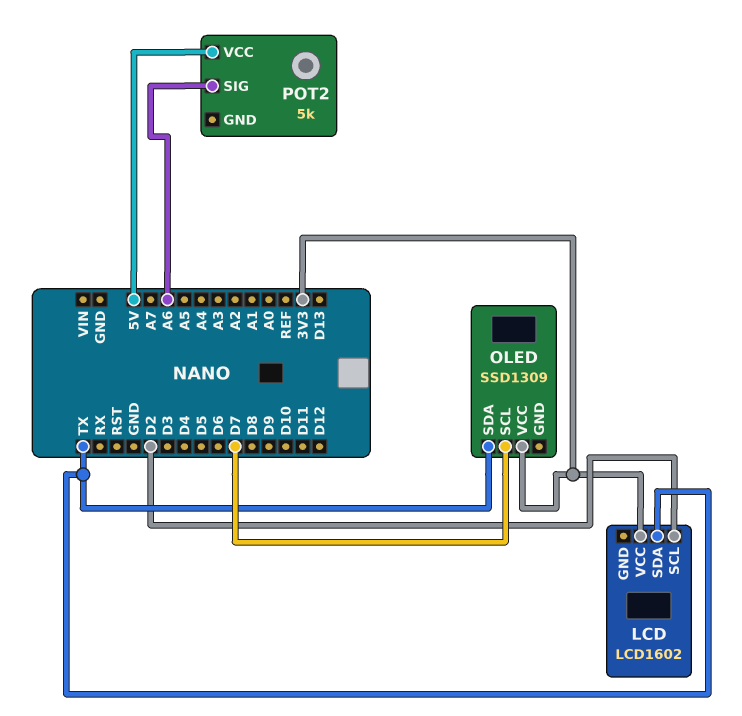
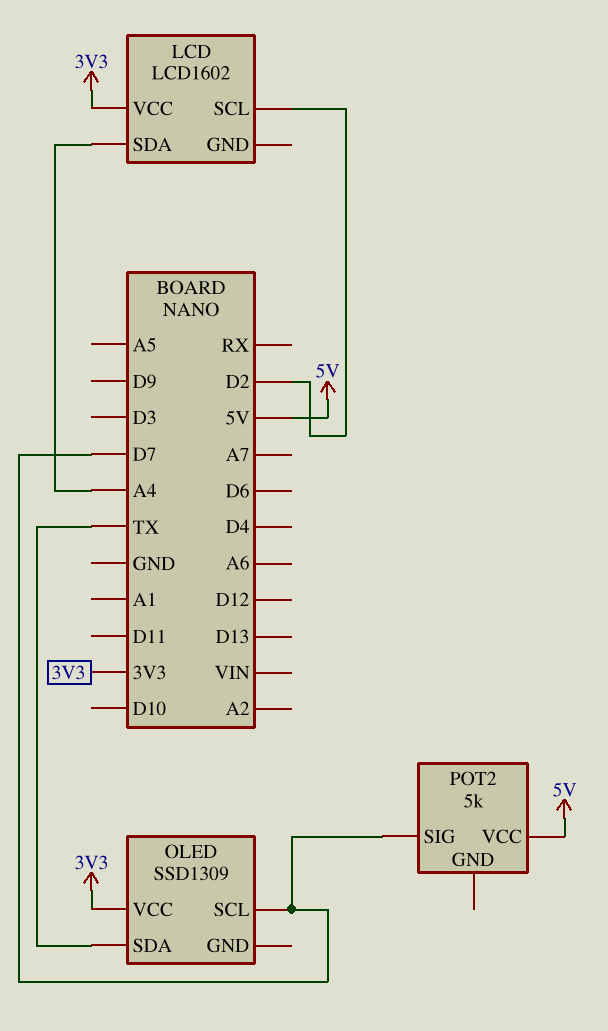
LCD pin SDA: TX -> A4
POT2 pin SIG: A6 -> D7

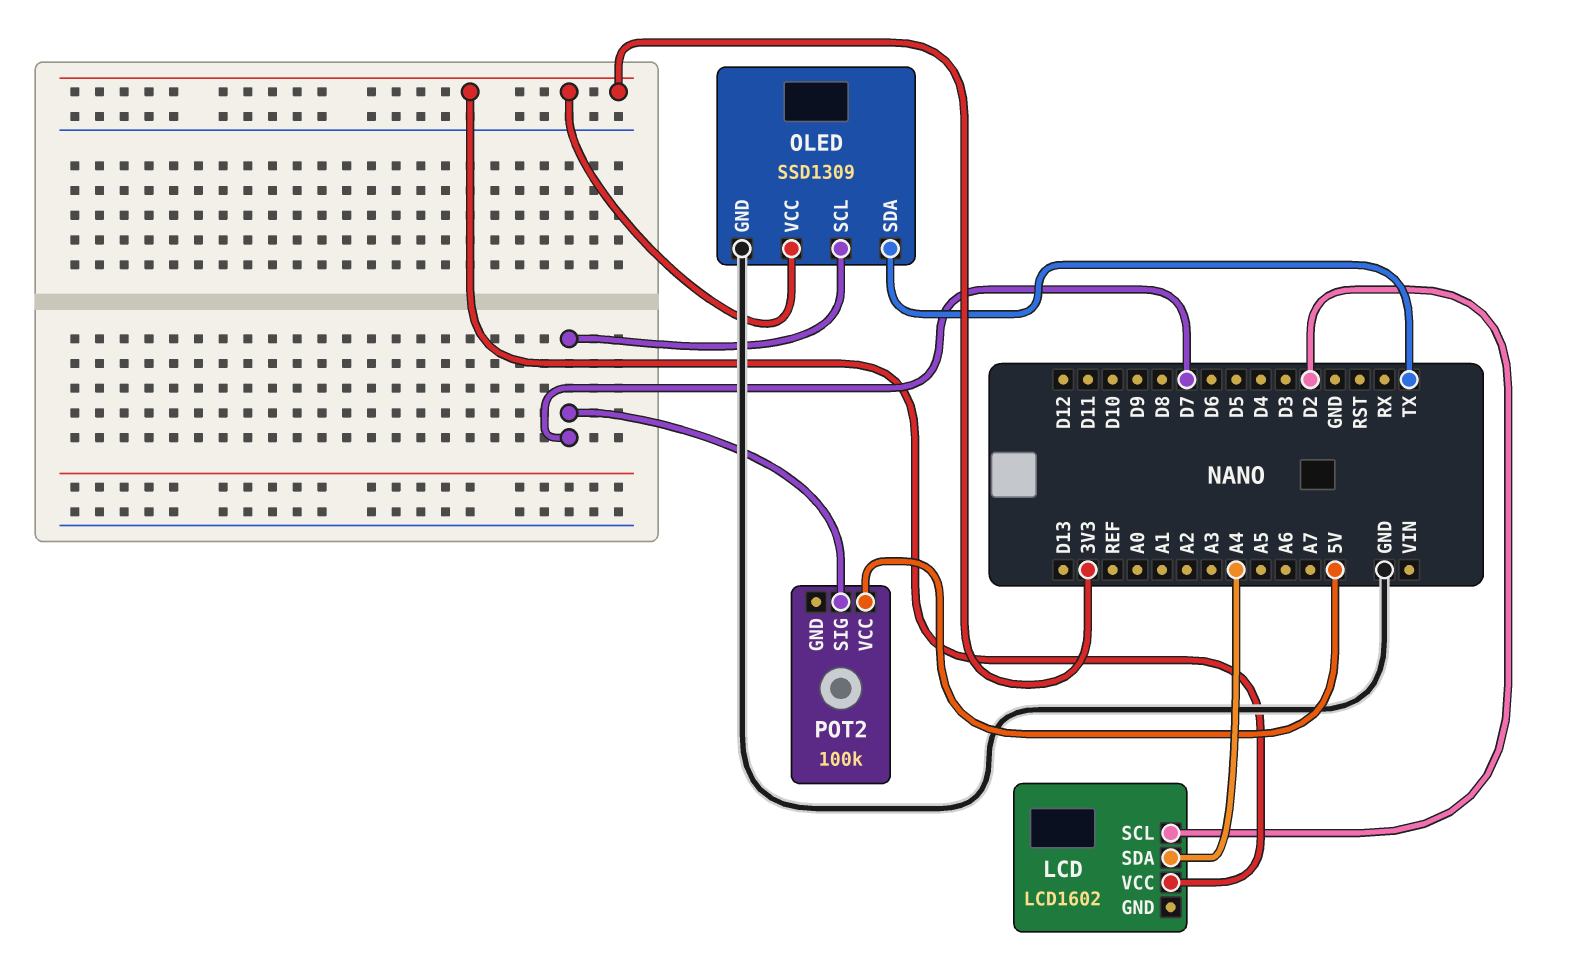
OLED pin GND: none -> GND
POT2: 5k -> 100k

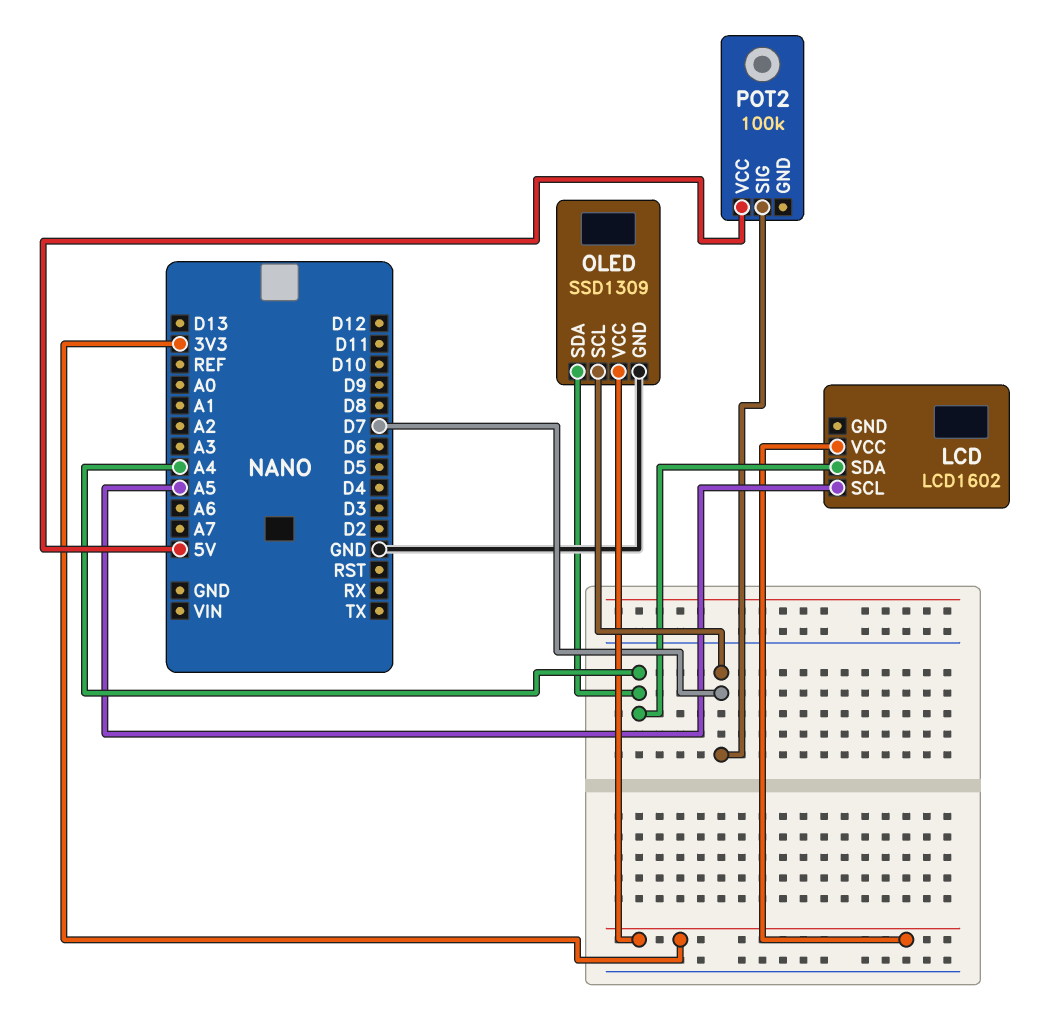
LCD pin SCL: D2 -> A5
OLED pin SDA: TX -> A4

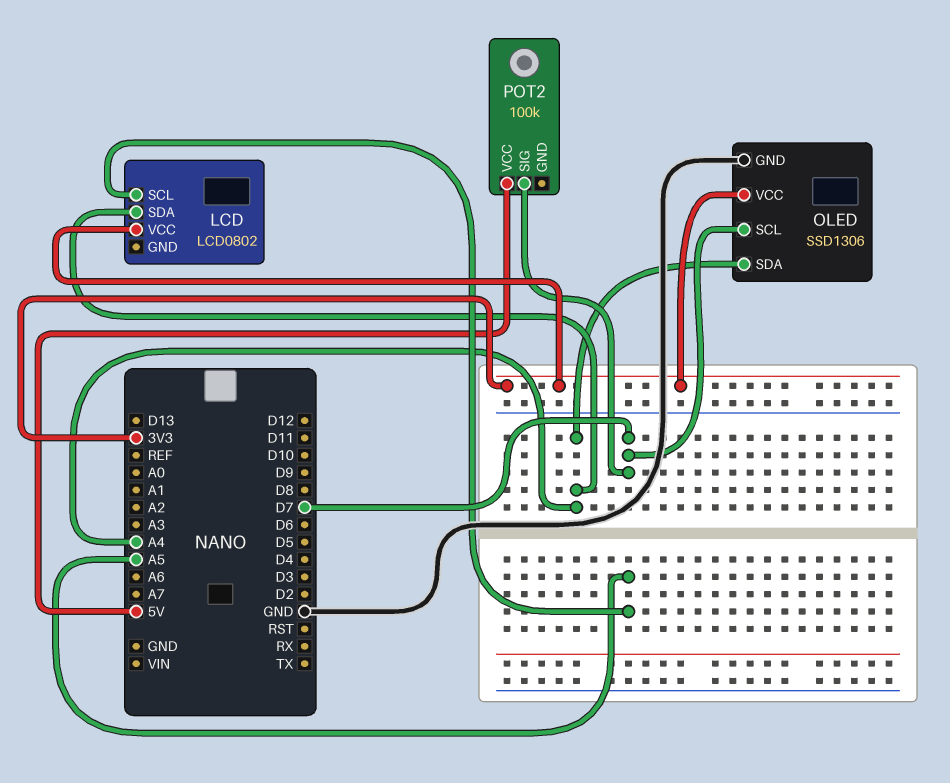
LCD: LCD1602 -> LCD0802
OLED: SSD1309 -> SSD1306

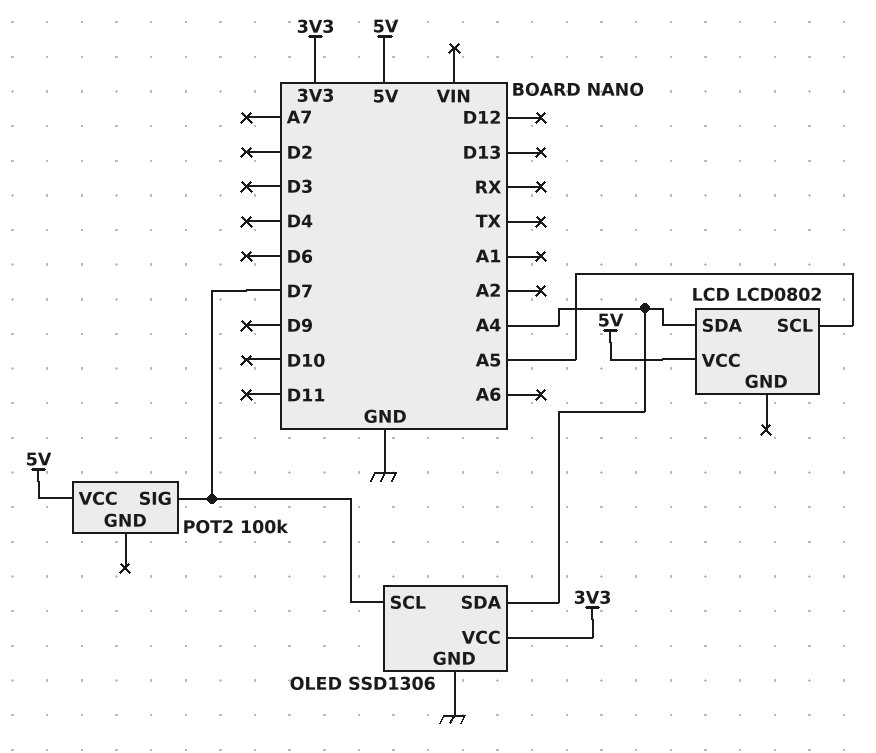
LCD pin VCC: 3V3 -> 5V

